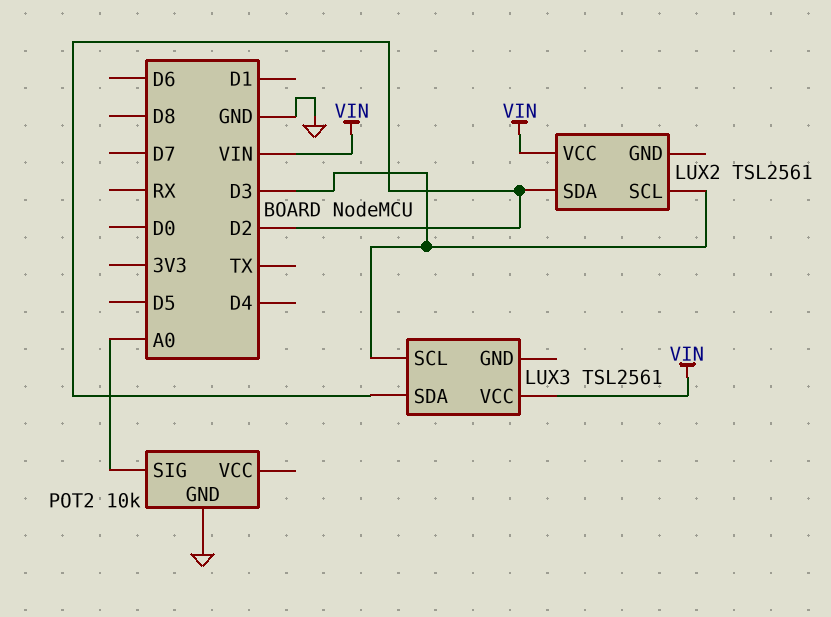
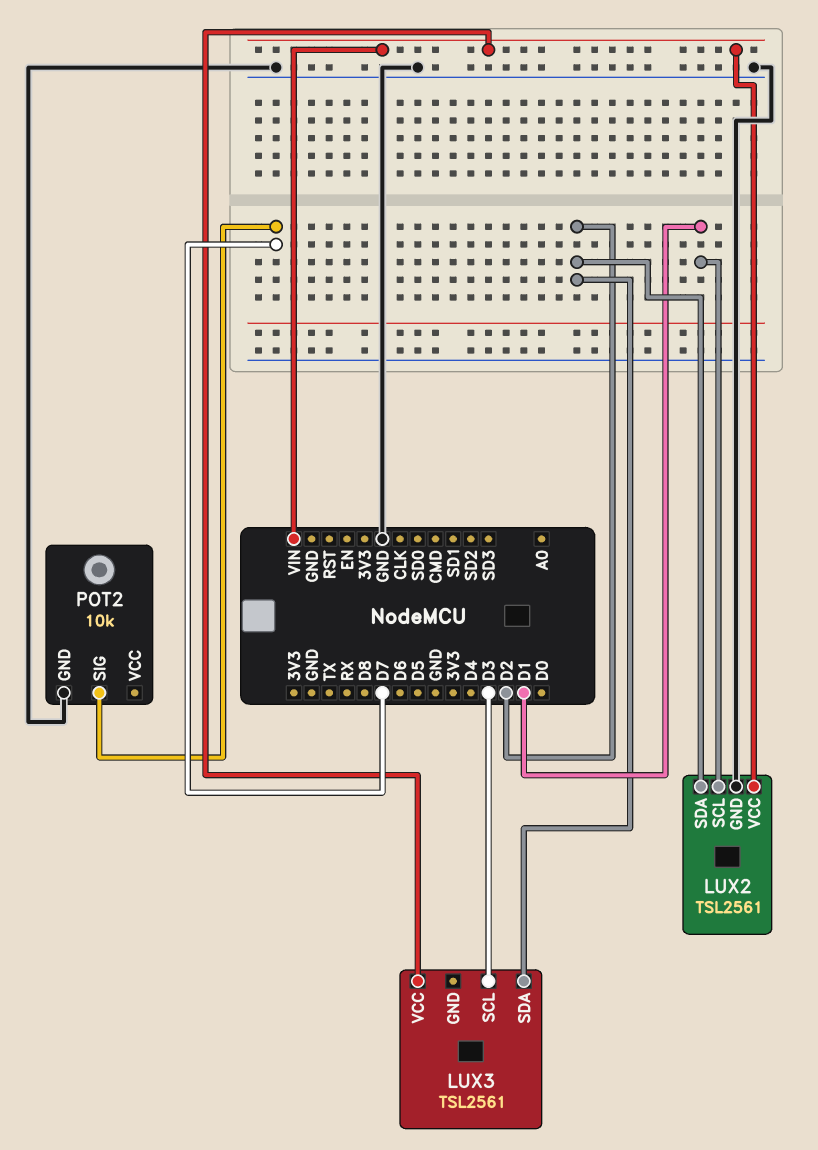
LUX2 pin GND: none -> GND
LUX2 pin SCL: D3 -> D1
POT2 pin SIG: A0 -> D7

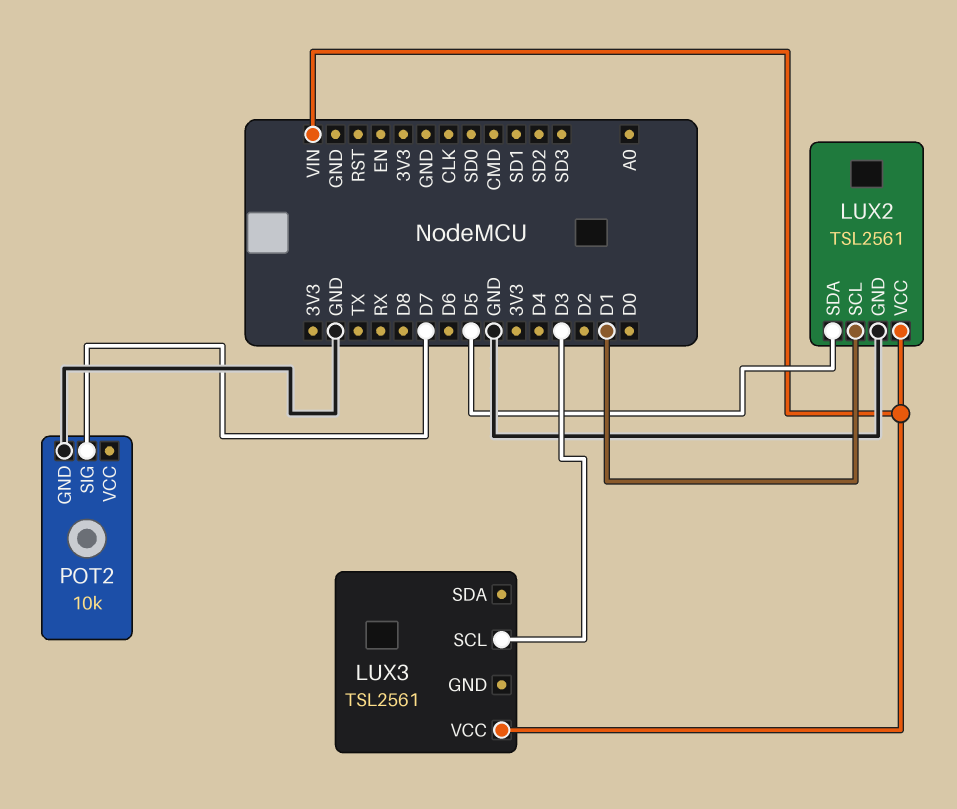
LUX2 pin SDA: D2 -> D5
LUX3 pin SDA: D2 -> none

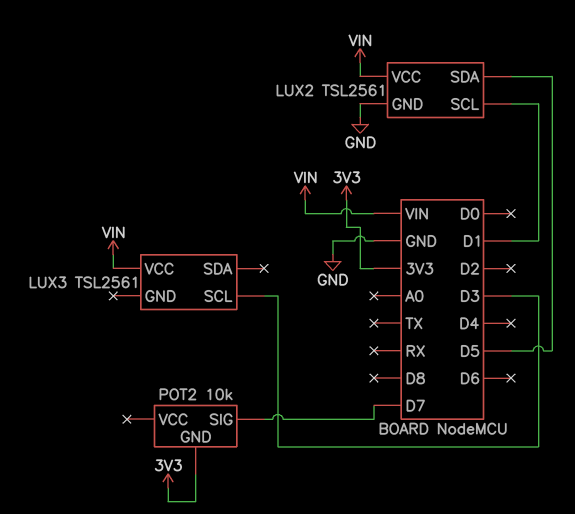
POT2 pin GND: GND -> 3V3

